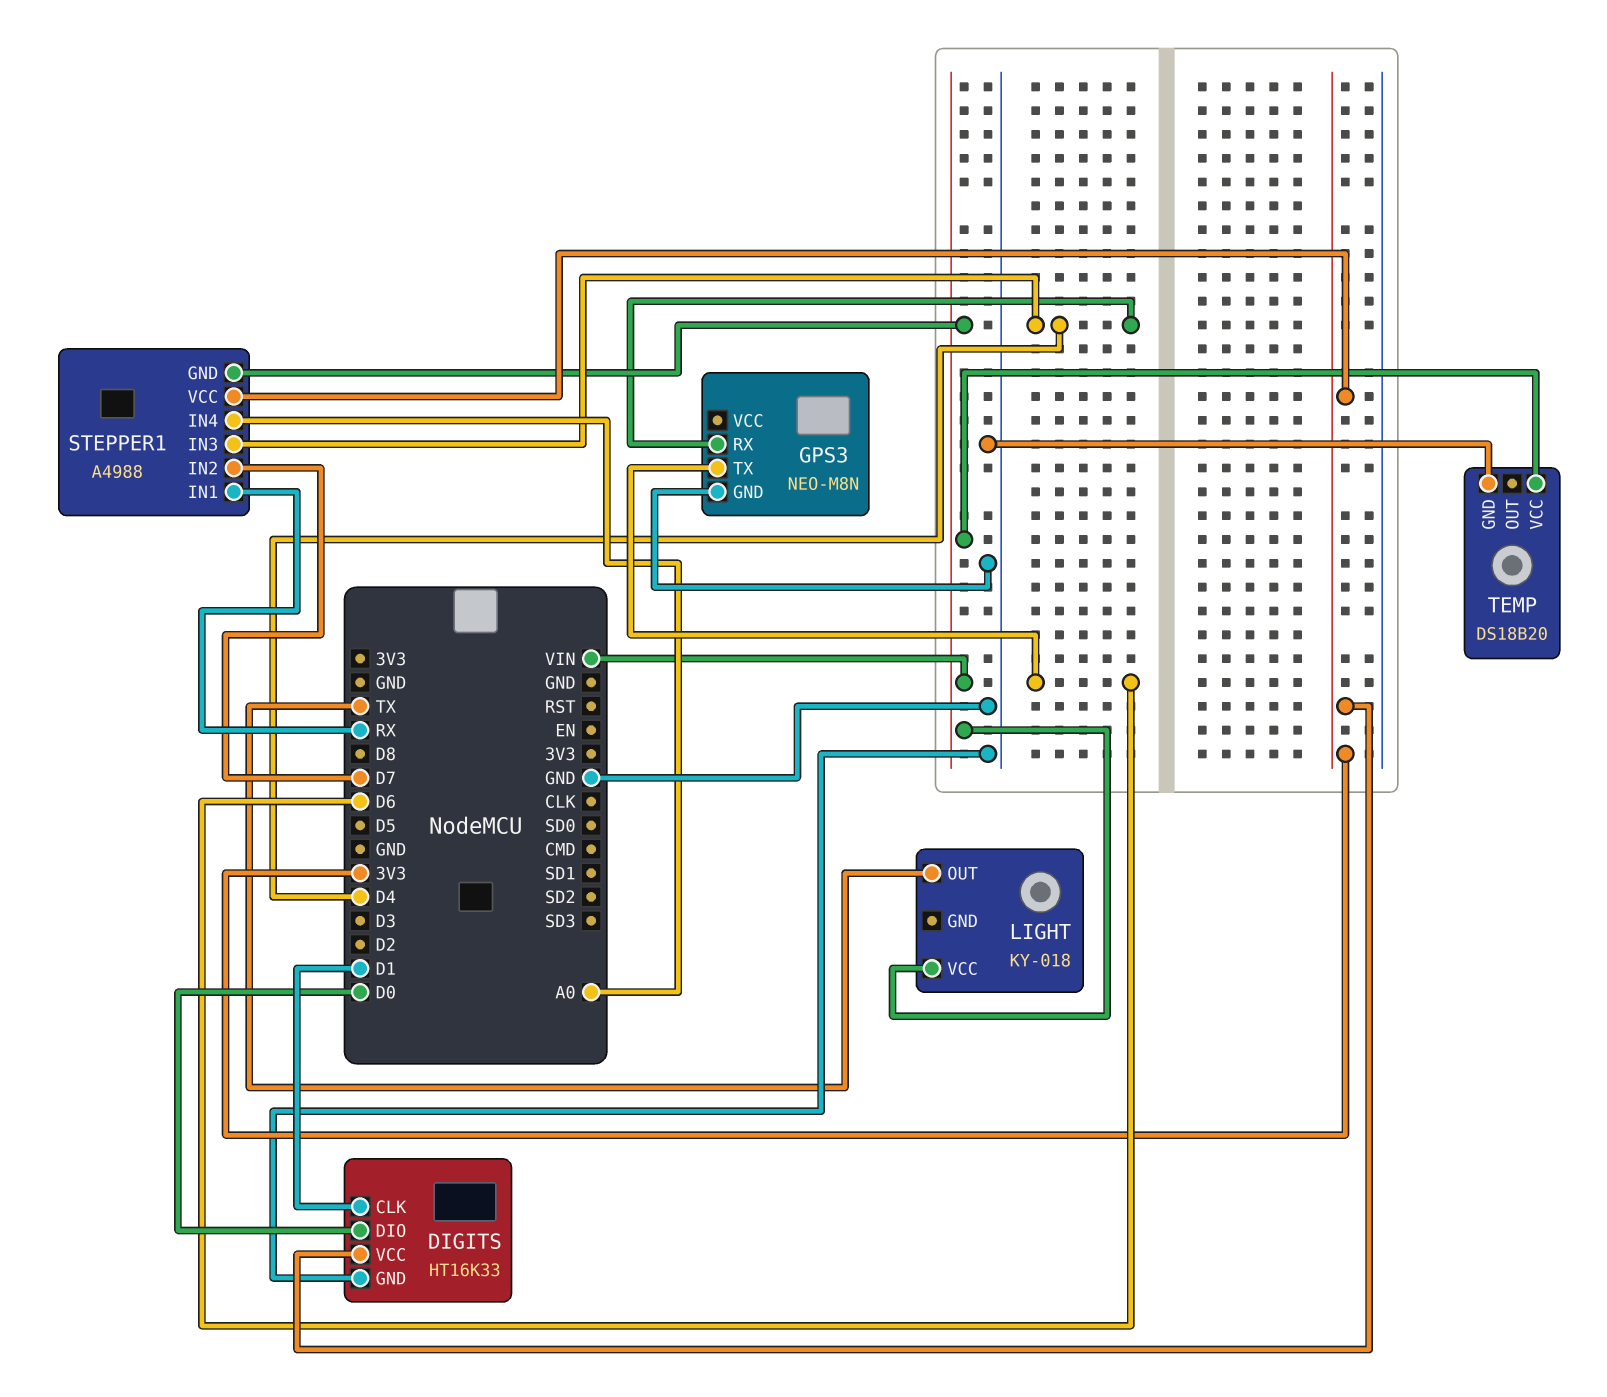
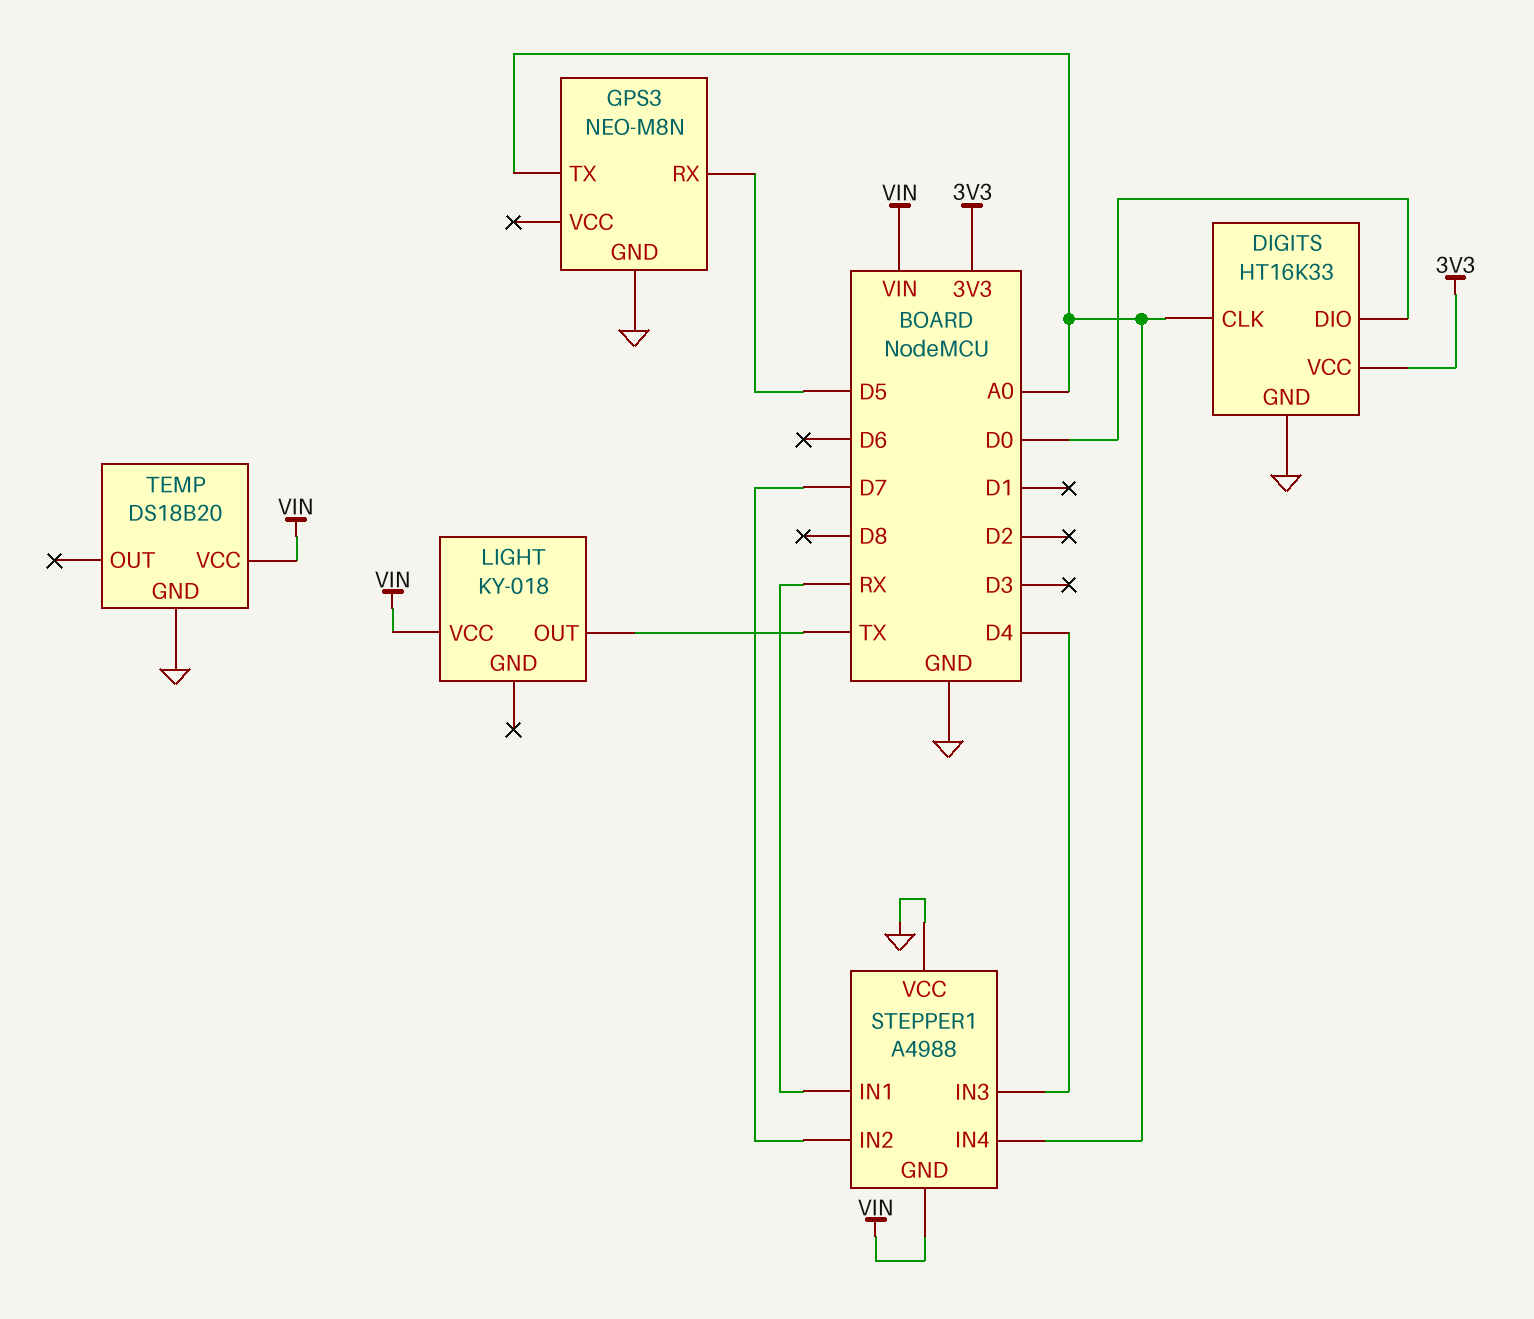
DIGITS pin CLK: D1 -> A0
GPS3 pin RX: D4 -> D5
GPS3 pin TX: D6 -> A0
STEPPER1 pin VCC: 3V3 -> GND

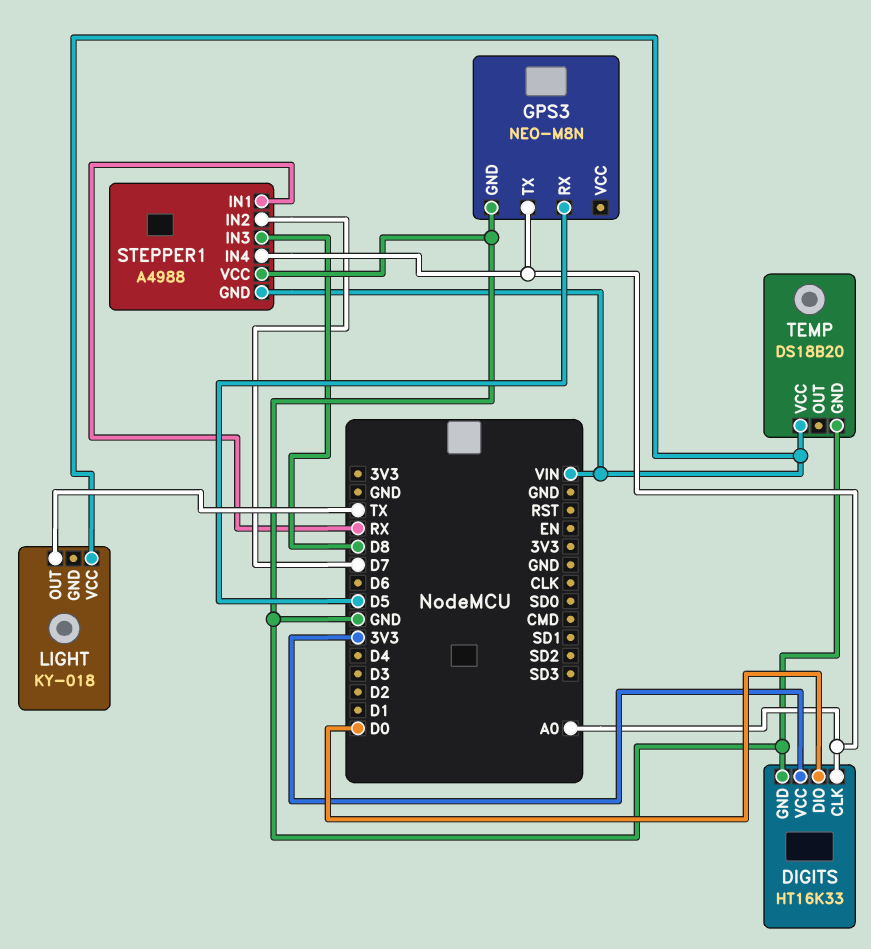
STEPPER1 pin IN3: D4 -> D8

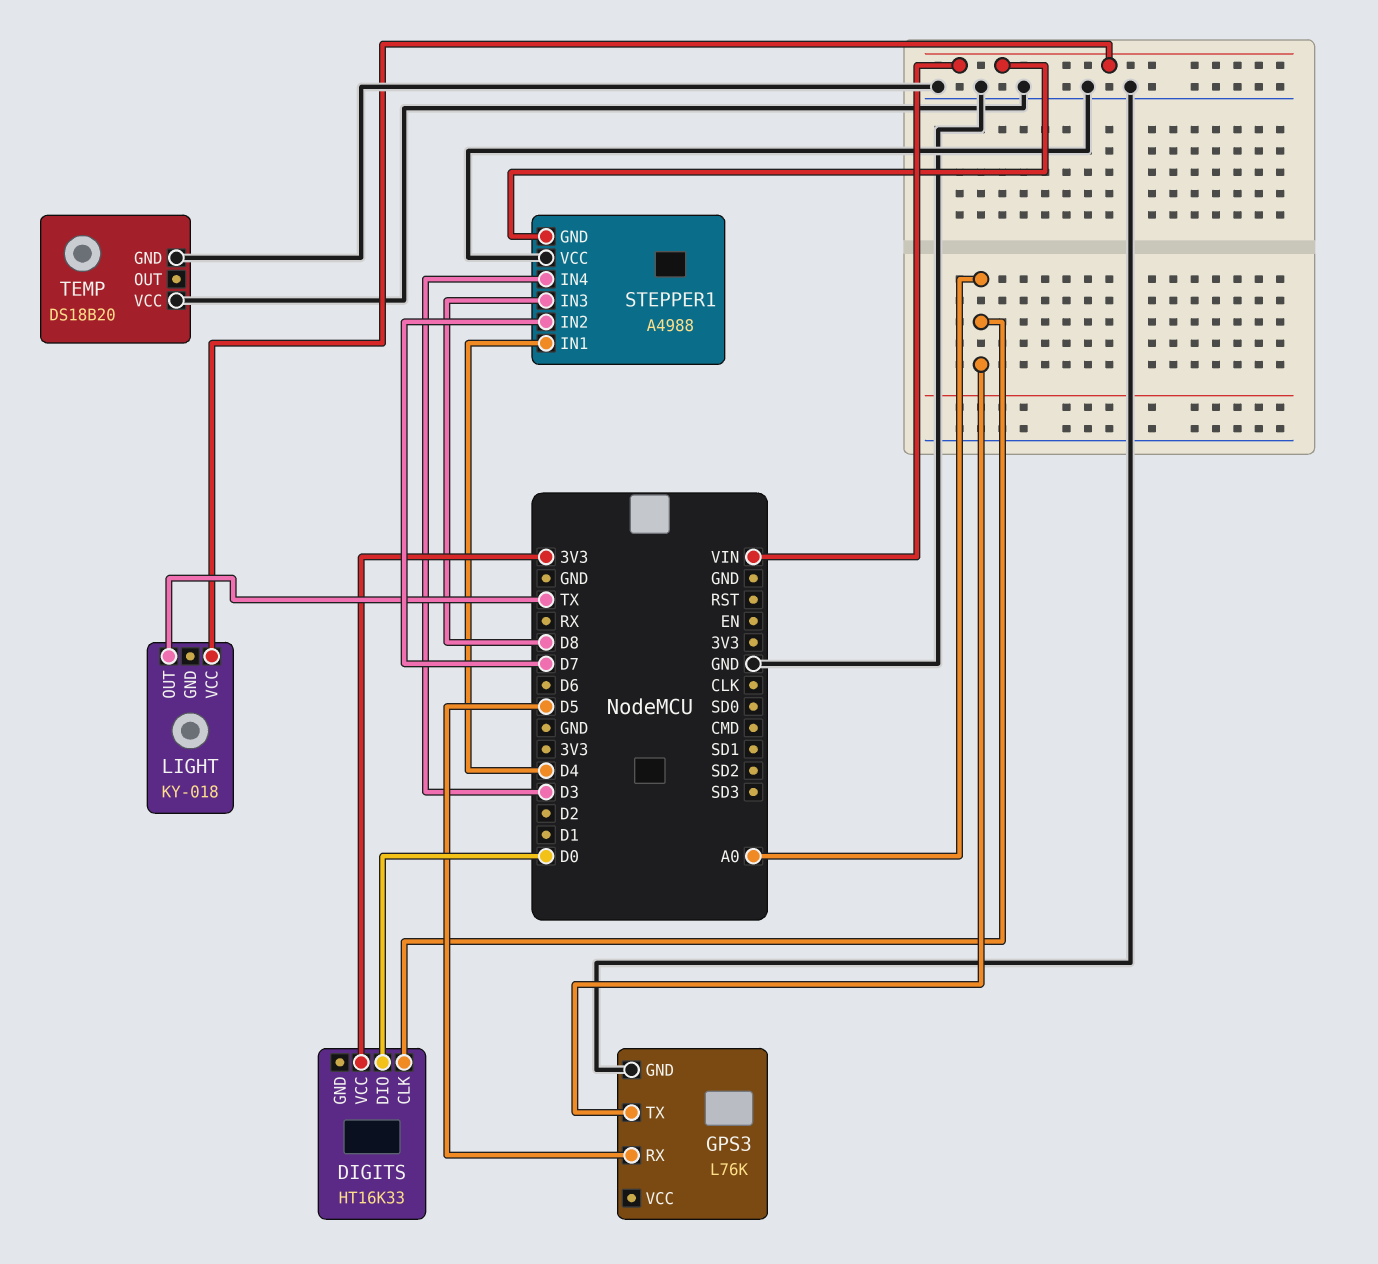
DIGITS pin GND: GND -> none
GPS3: NEO-M8N -> L76K
STEPPER1 pin IN1: RX -> D4
STEPPER1 pin IN4: A0 -> D3
TEMP pin VCC: VIN -> GND

